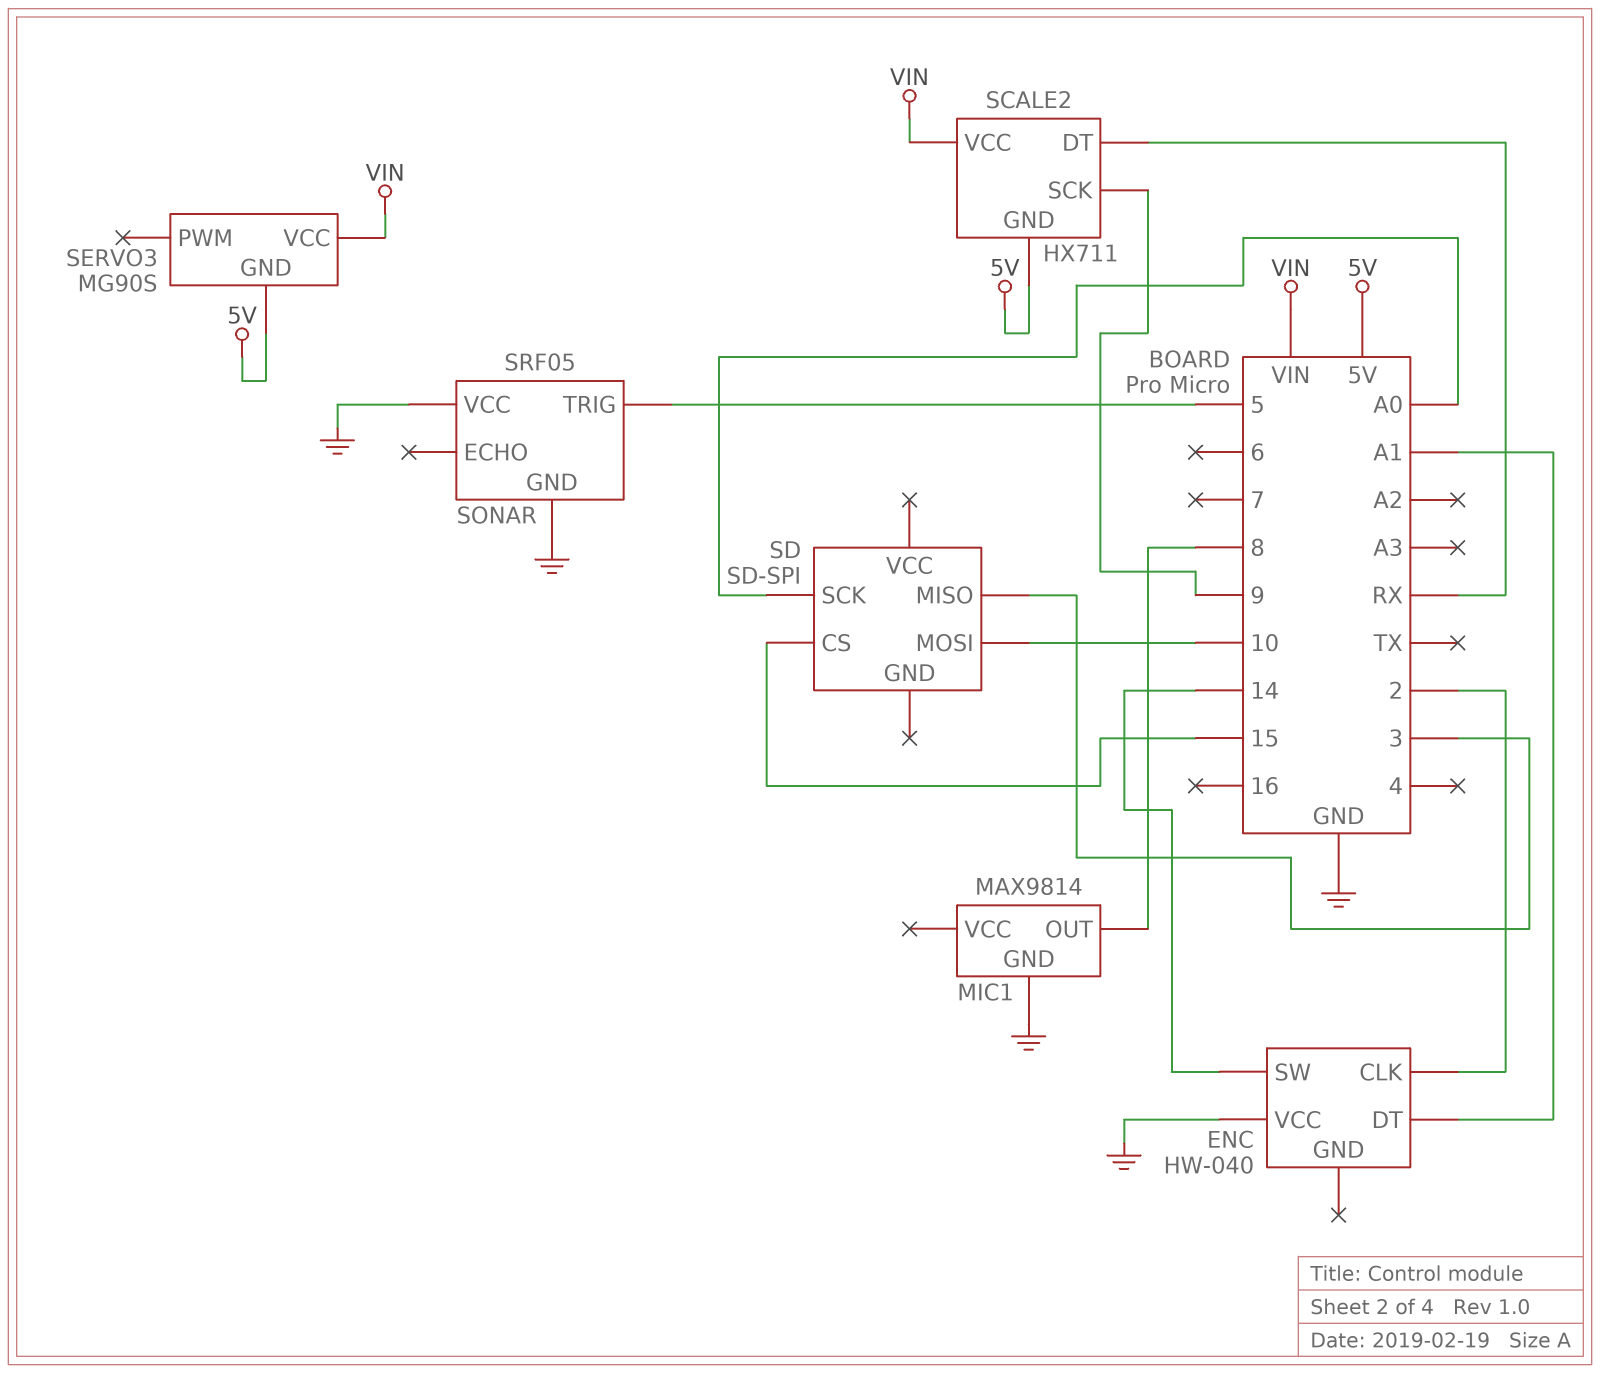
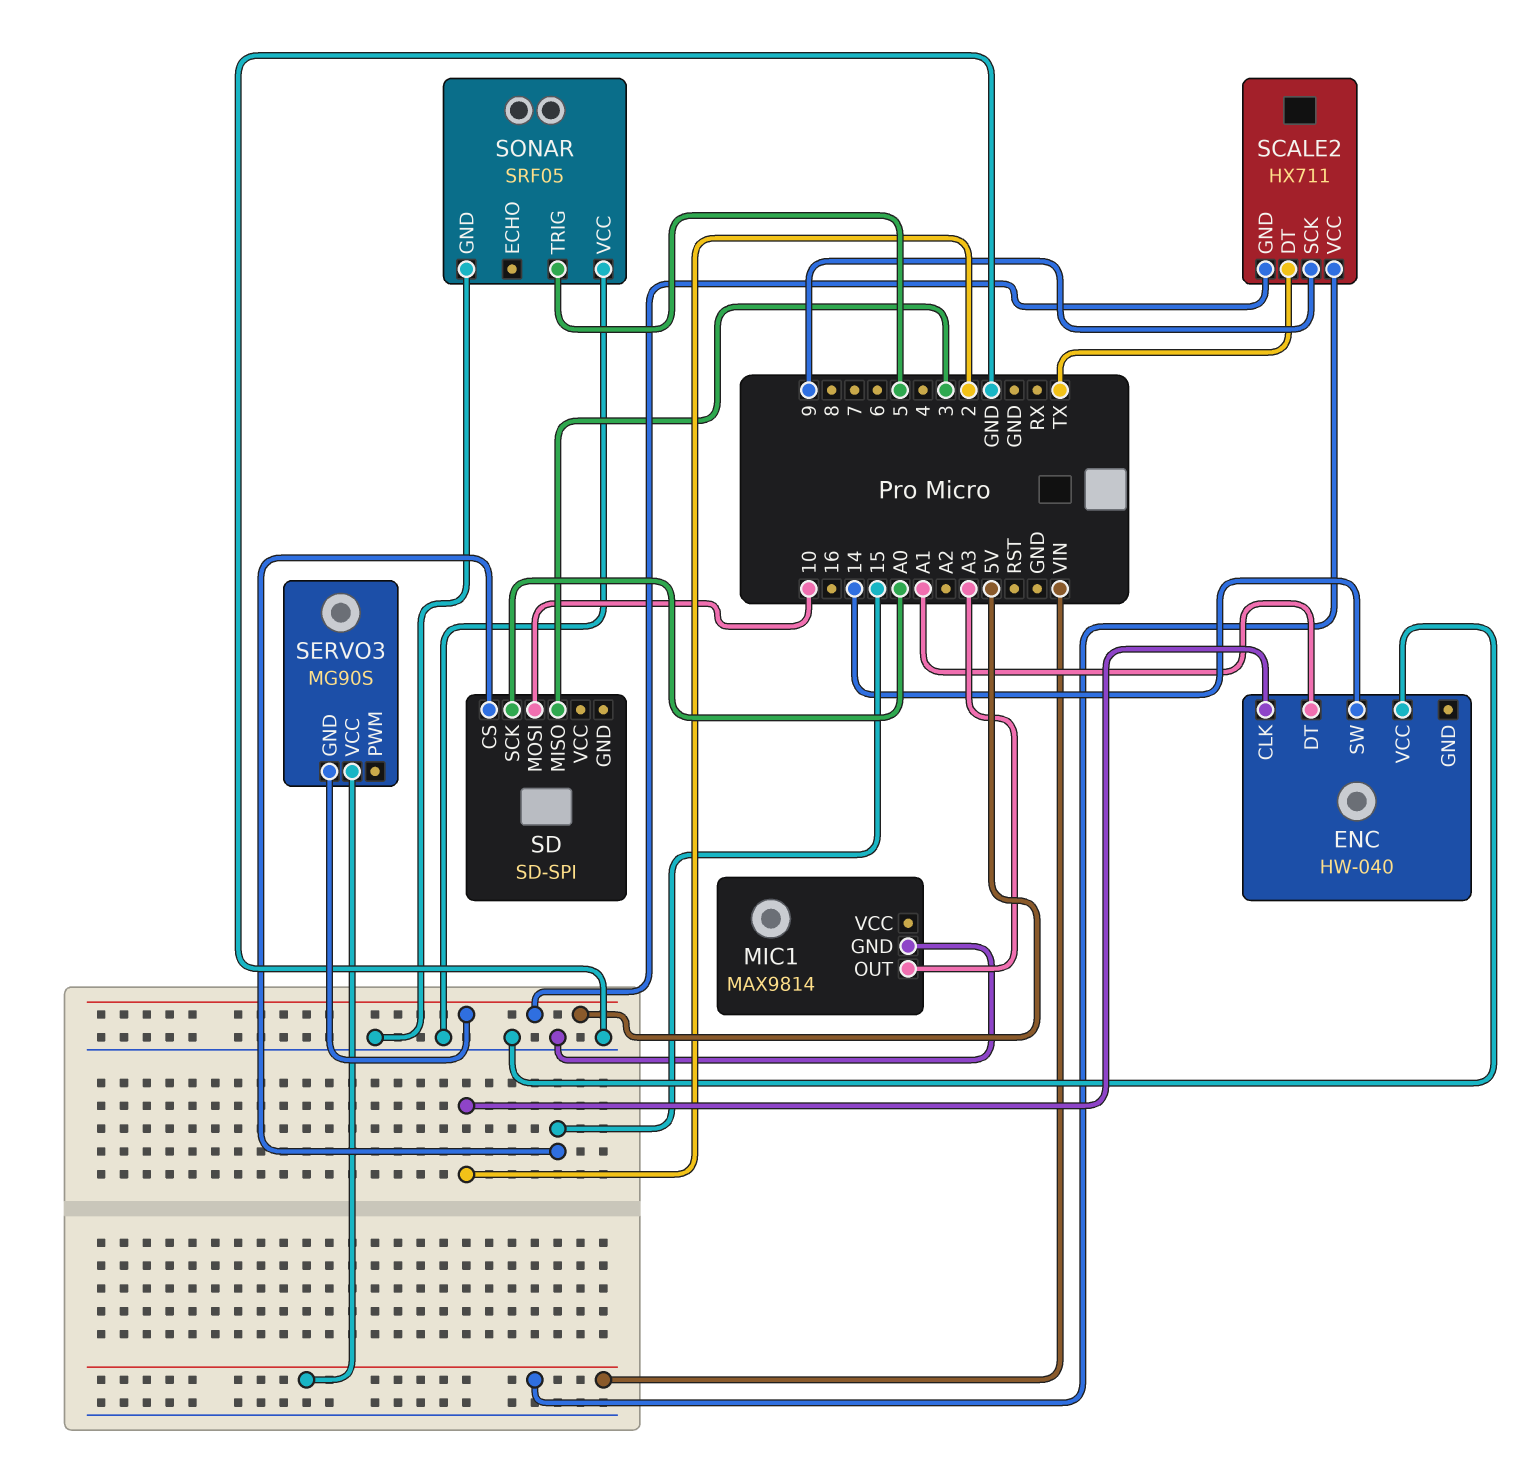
MIC1 pin OUT: 8 -> A3
SCALE2 pin DT: RX -> TX

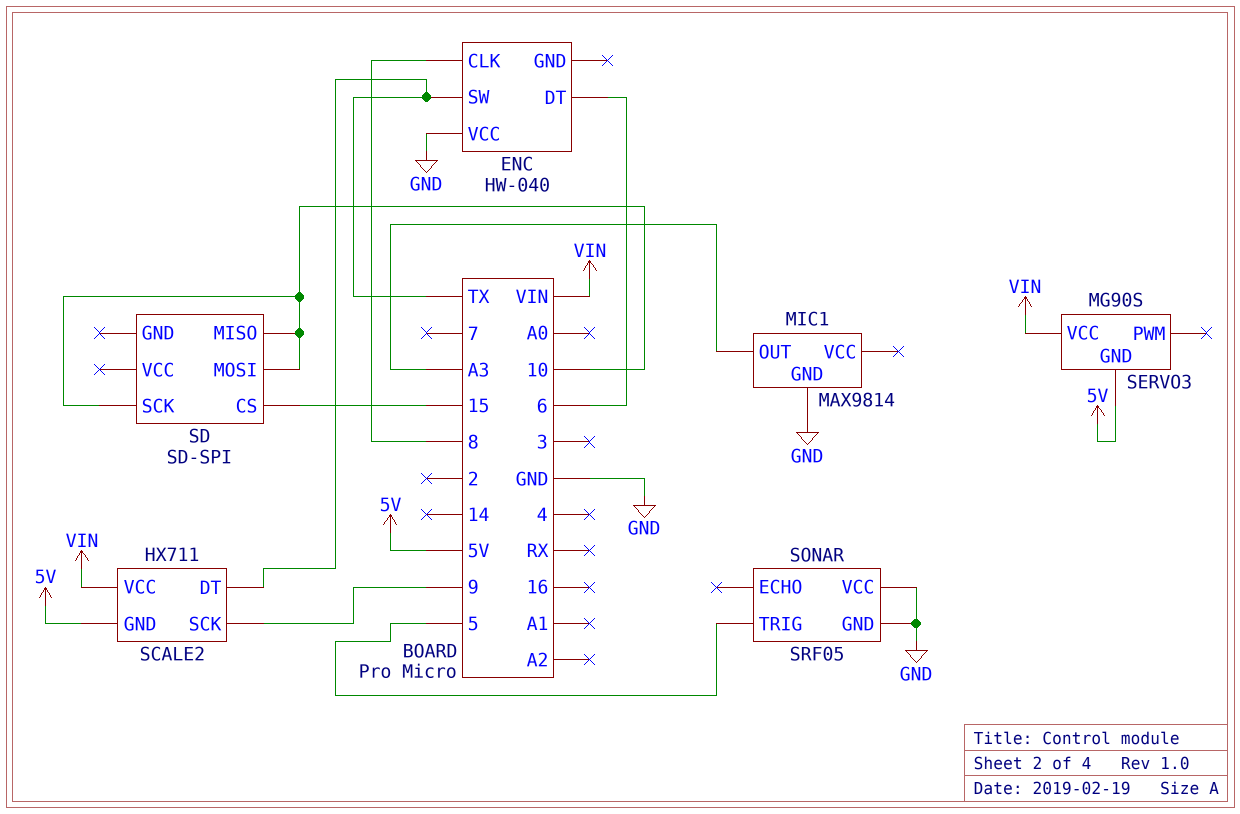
ENC pin CLK: 2 -> 8
ENC pin DT: A1 -> 6
ENC pin SW: 14 -> TX
SD pin MISO: 3 -> 10
SD pin SCK: A0 -> 10

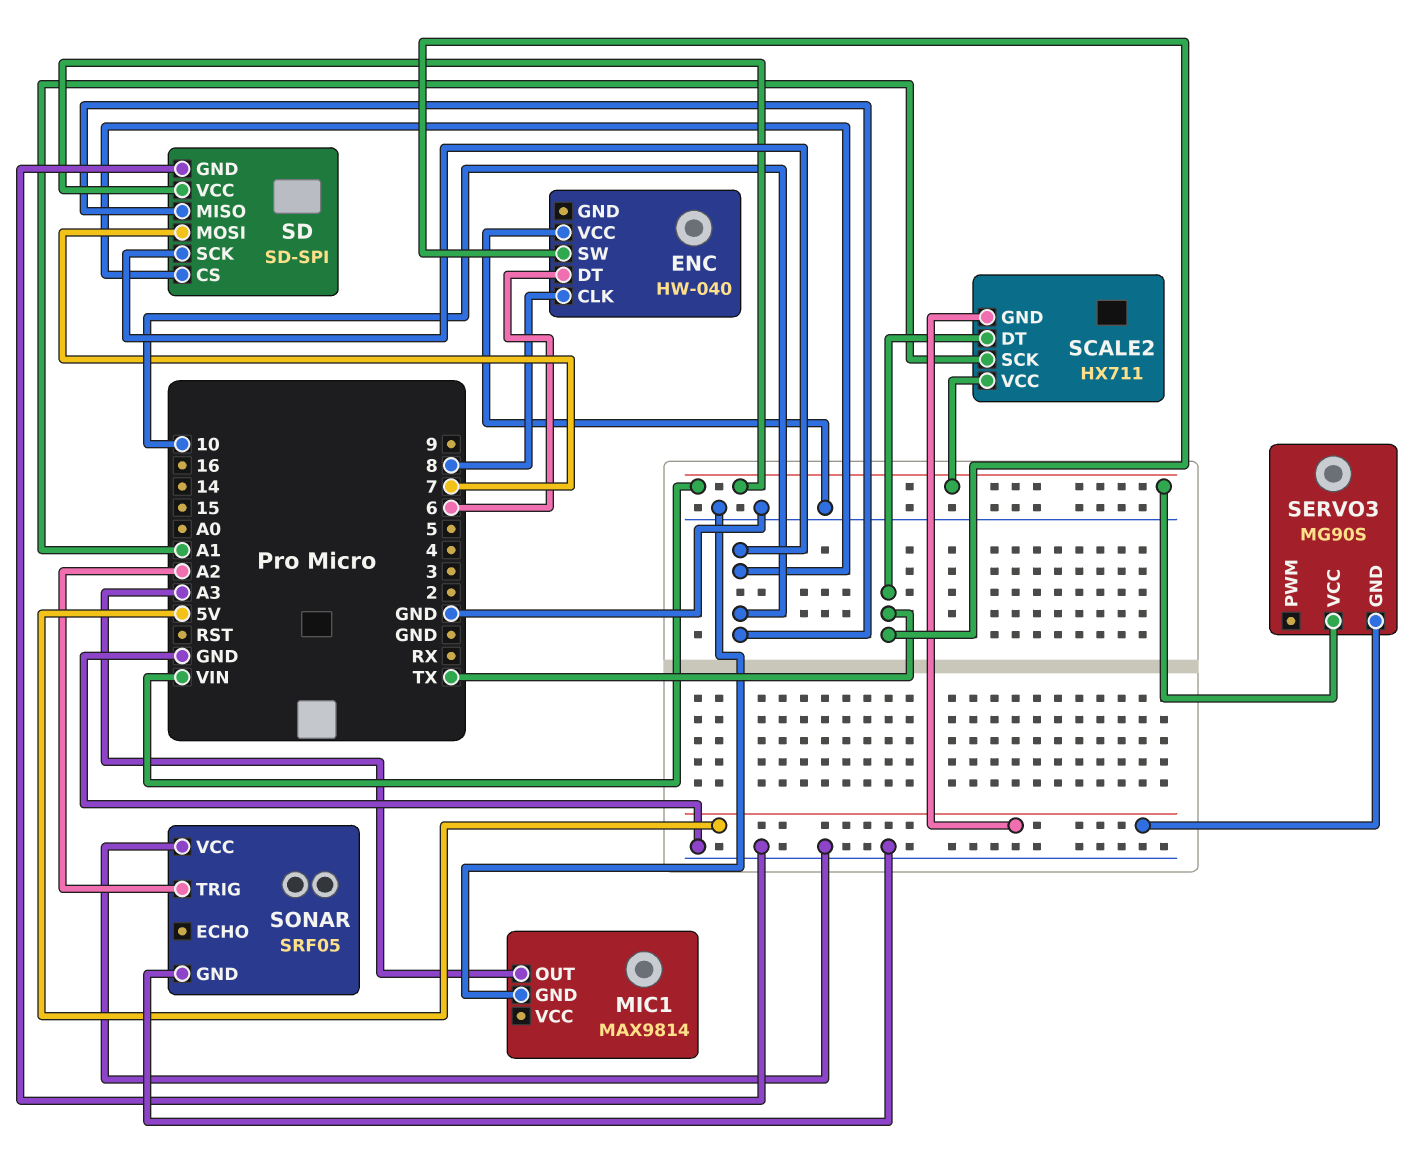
SCALE2 pin SCK: 9 -> A1
SD pin CS: 15 -> 10
SD pin GND: none -> GND
SD pin MOSI: 10 -> 7
SD pin VCC: none -> VIN
SONAR pin TRIG: 5 -> A2

